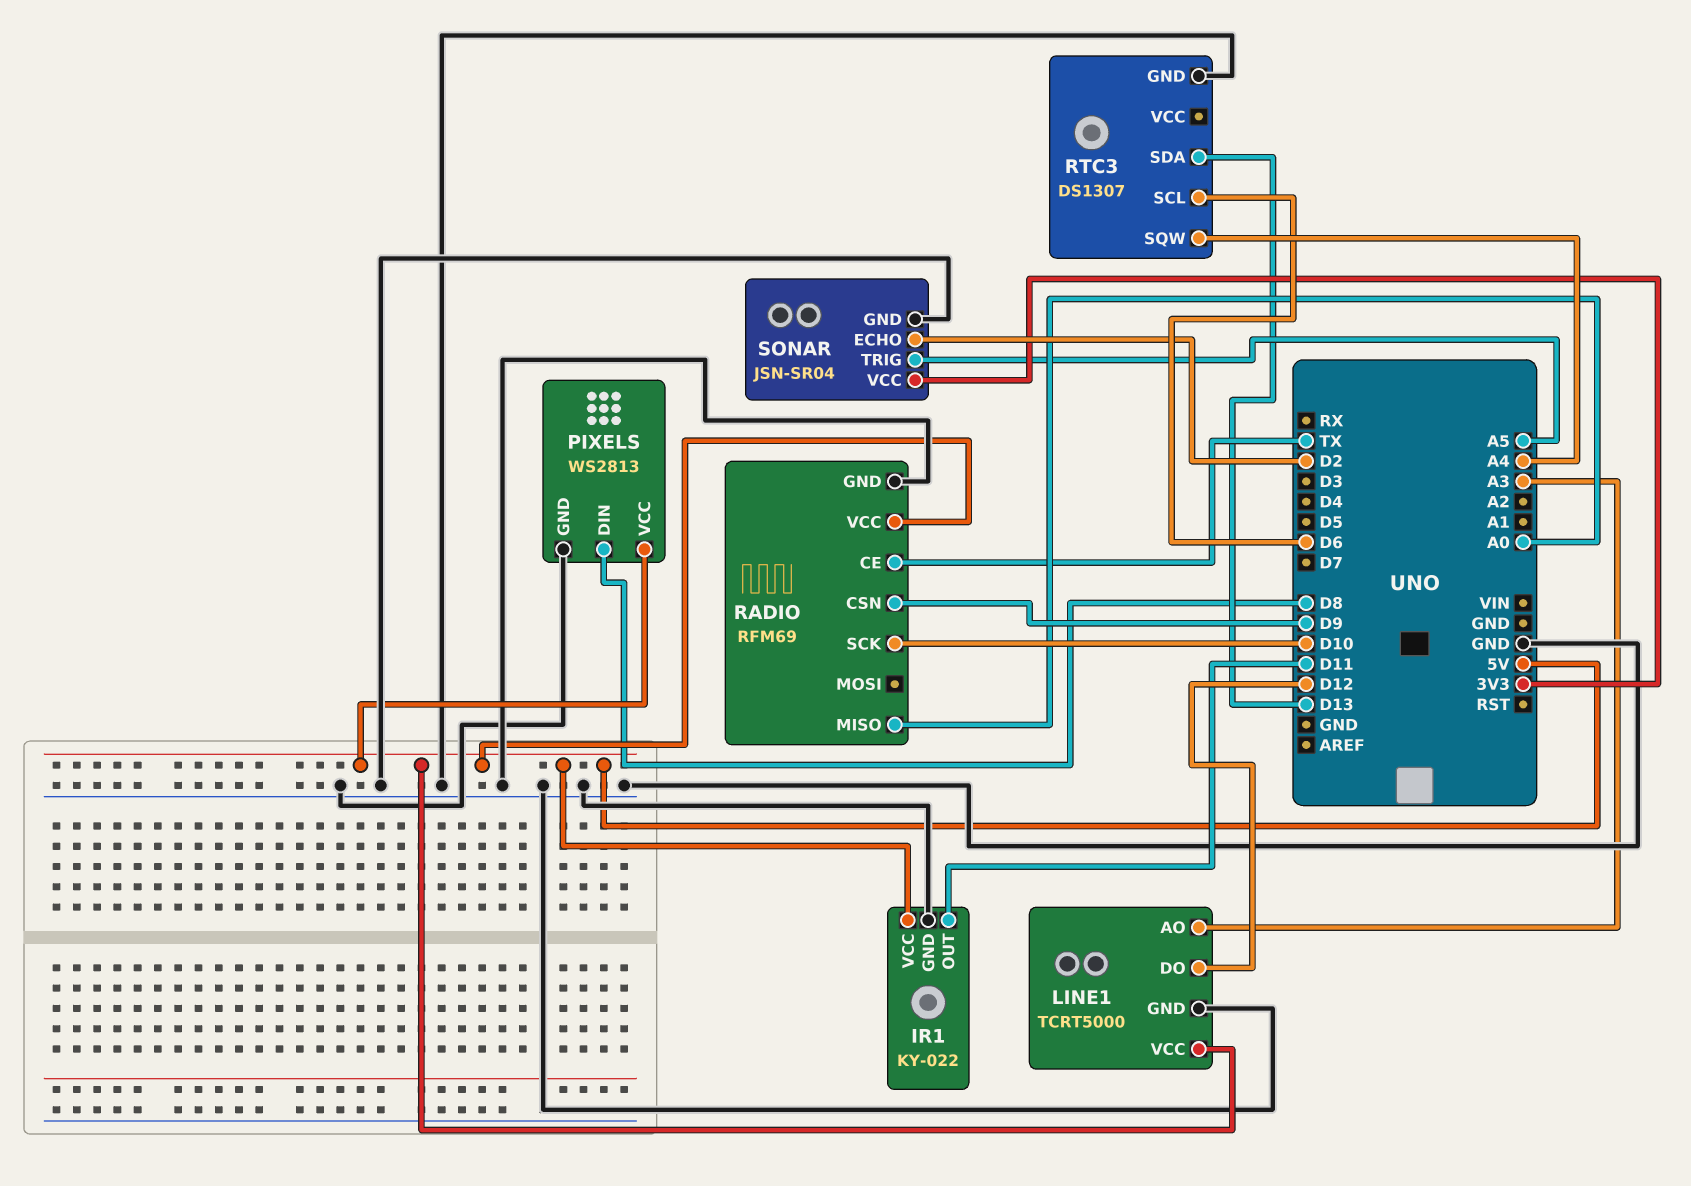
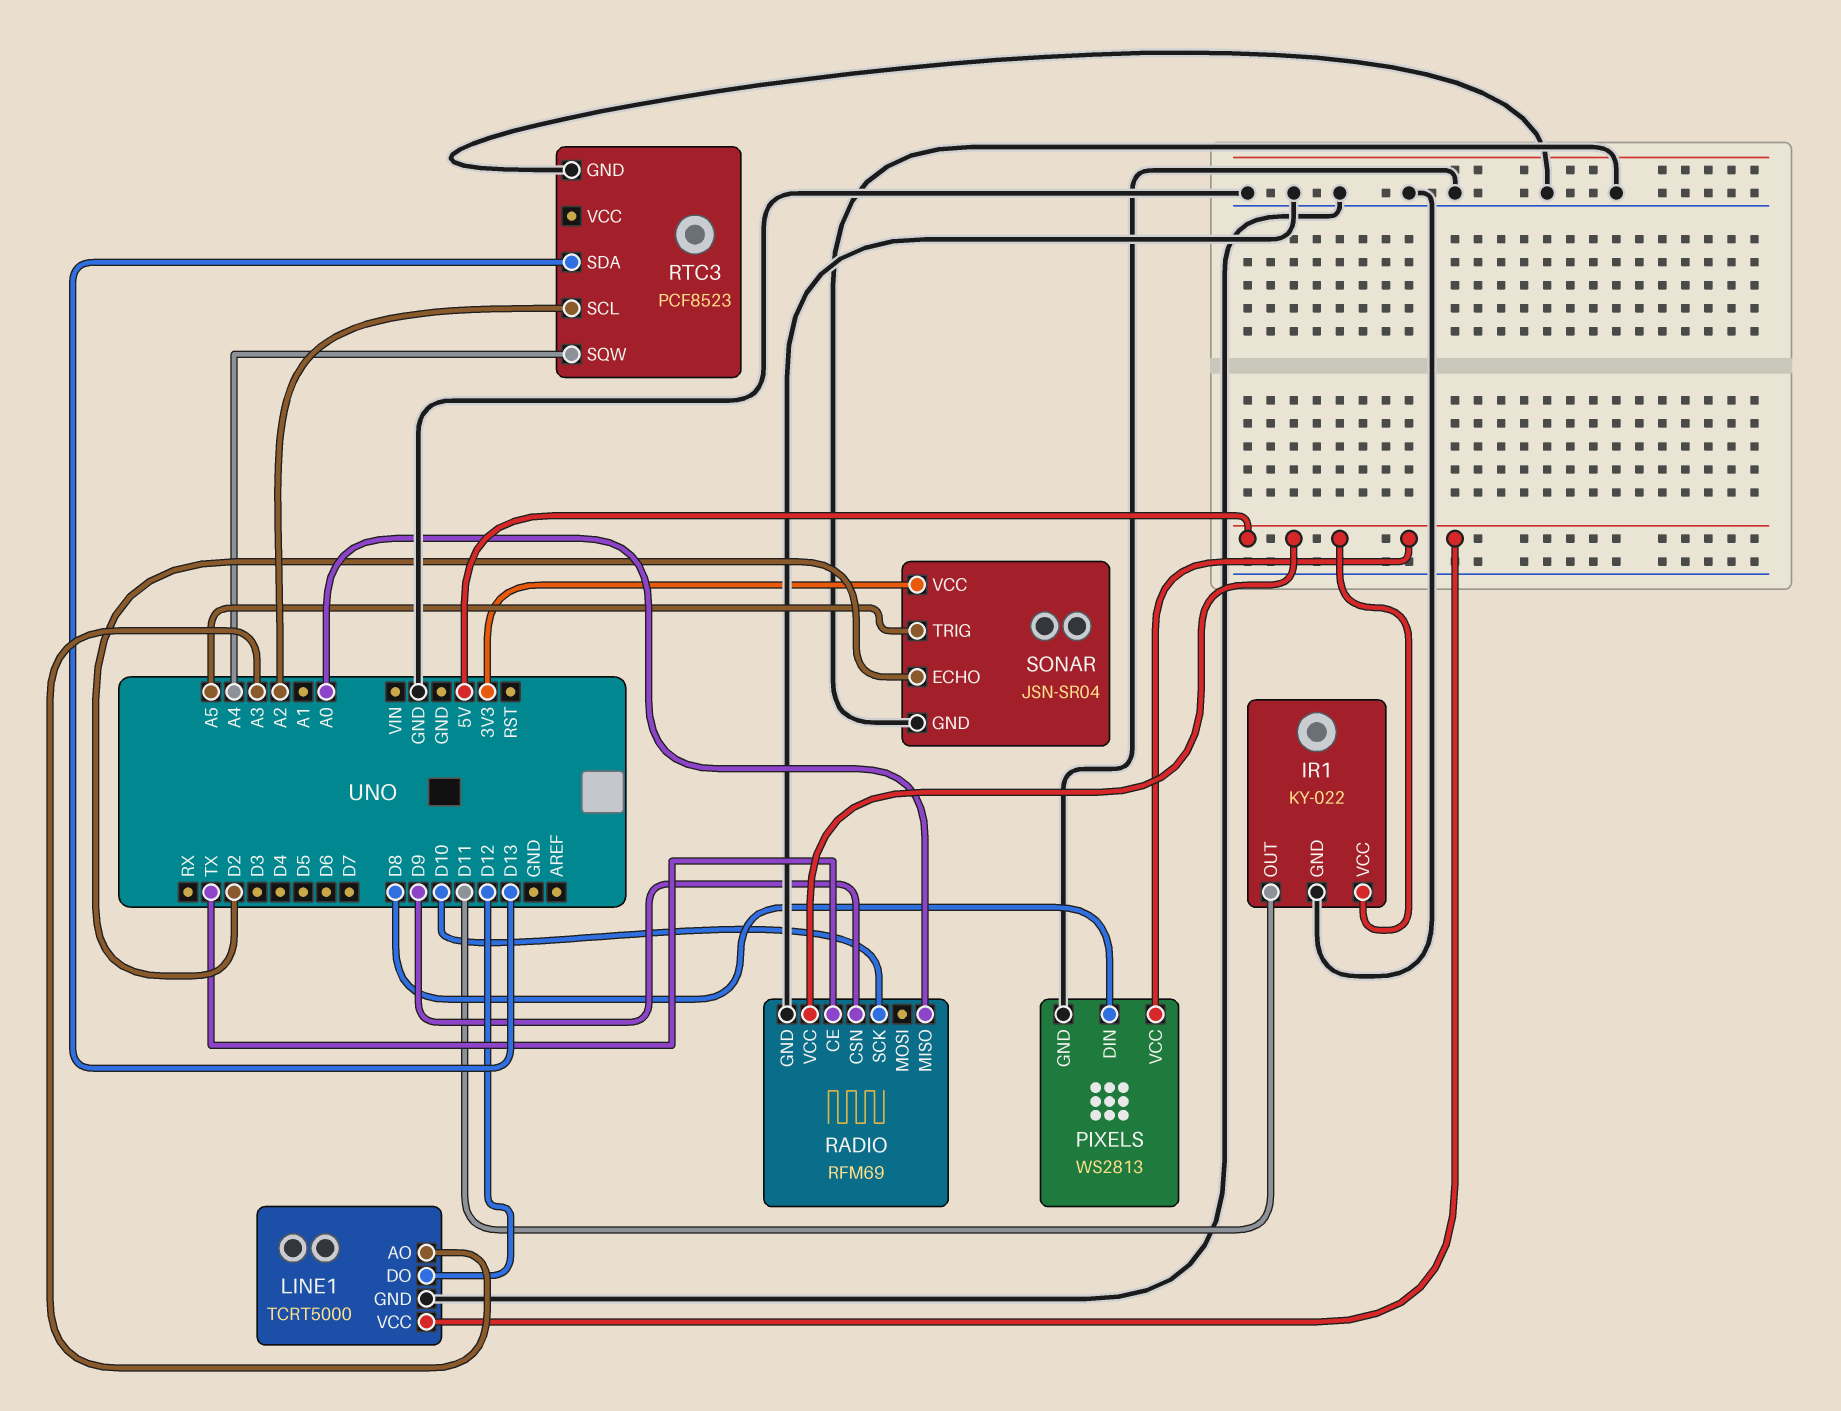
RTC3: DS1307 -> PCF8523
RTC3 pin SCL: D6 -> A2

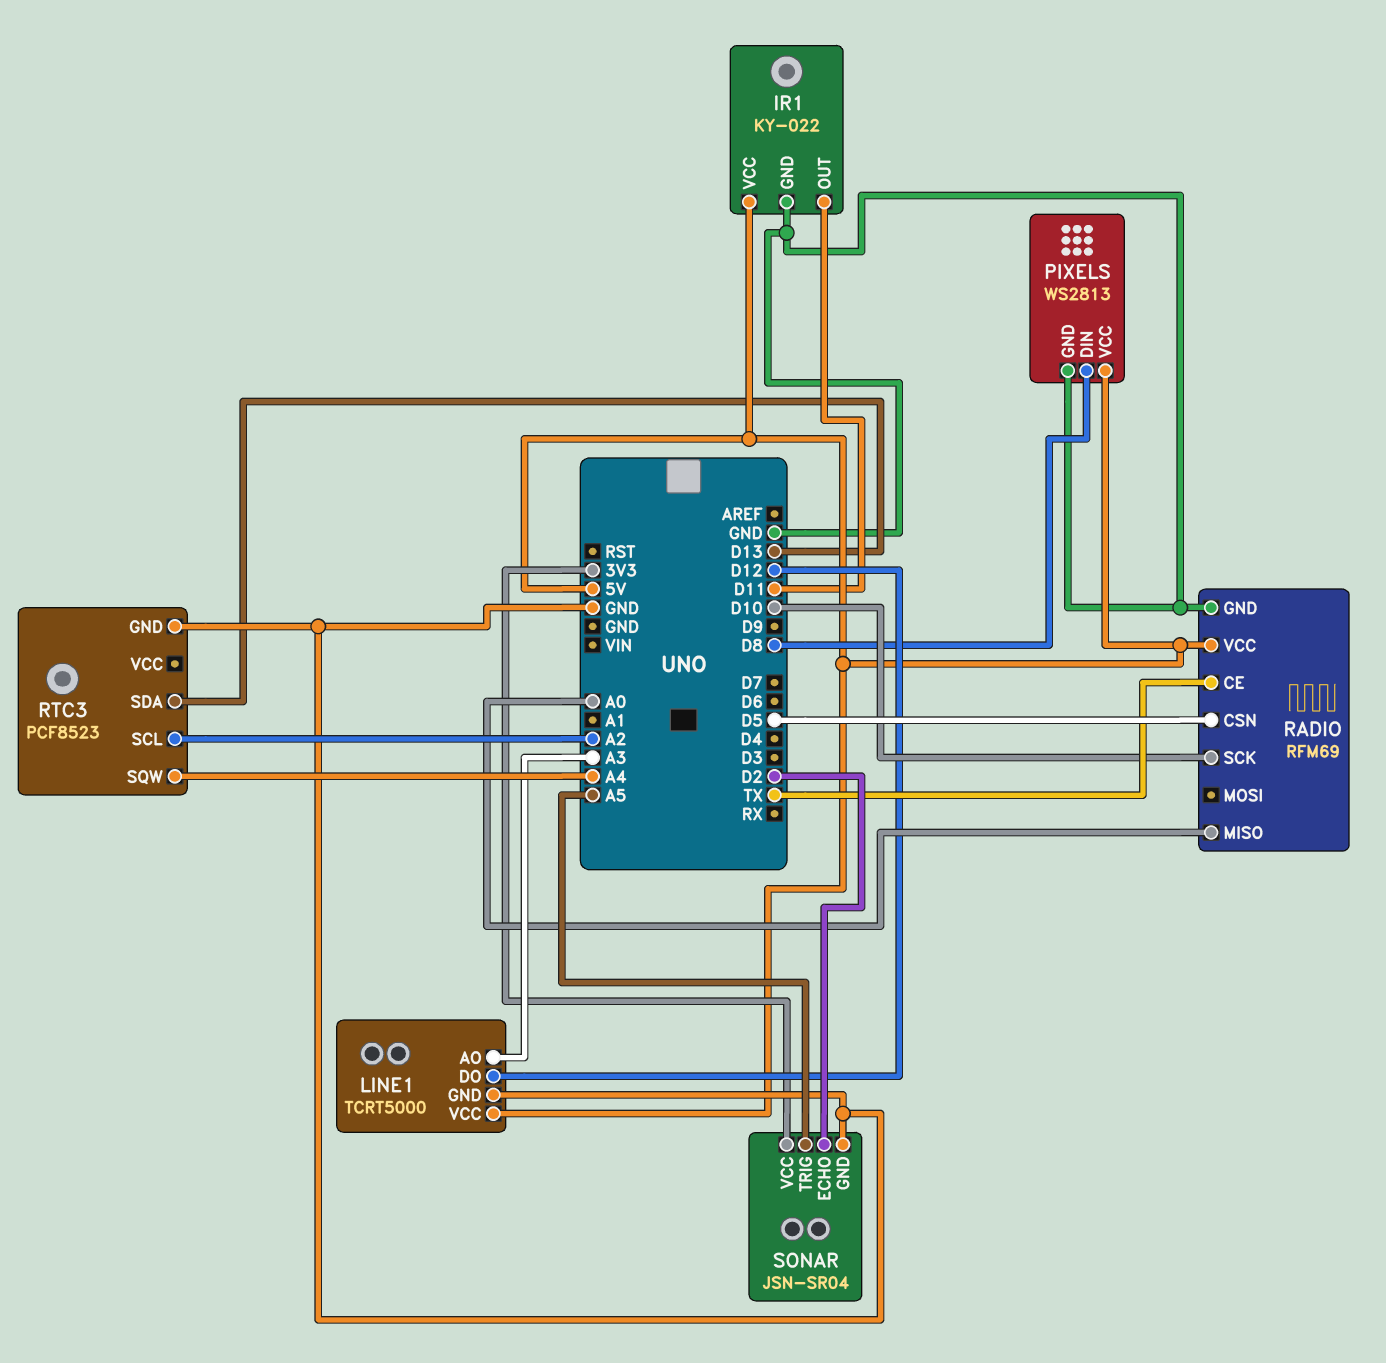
RADIO pin CSN: D9 -> D5

